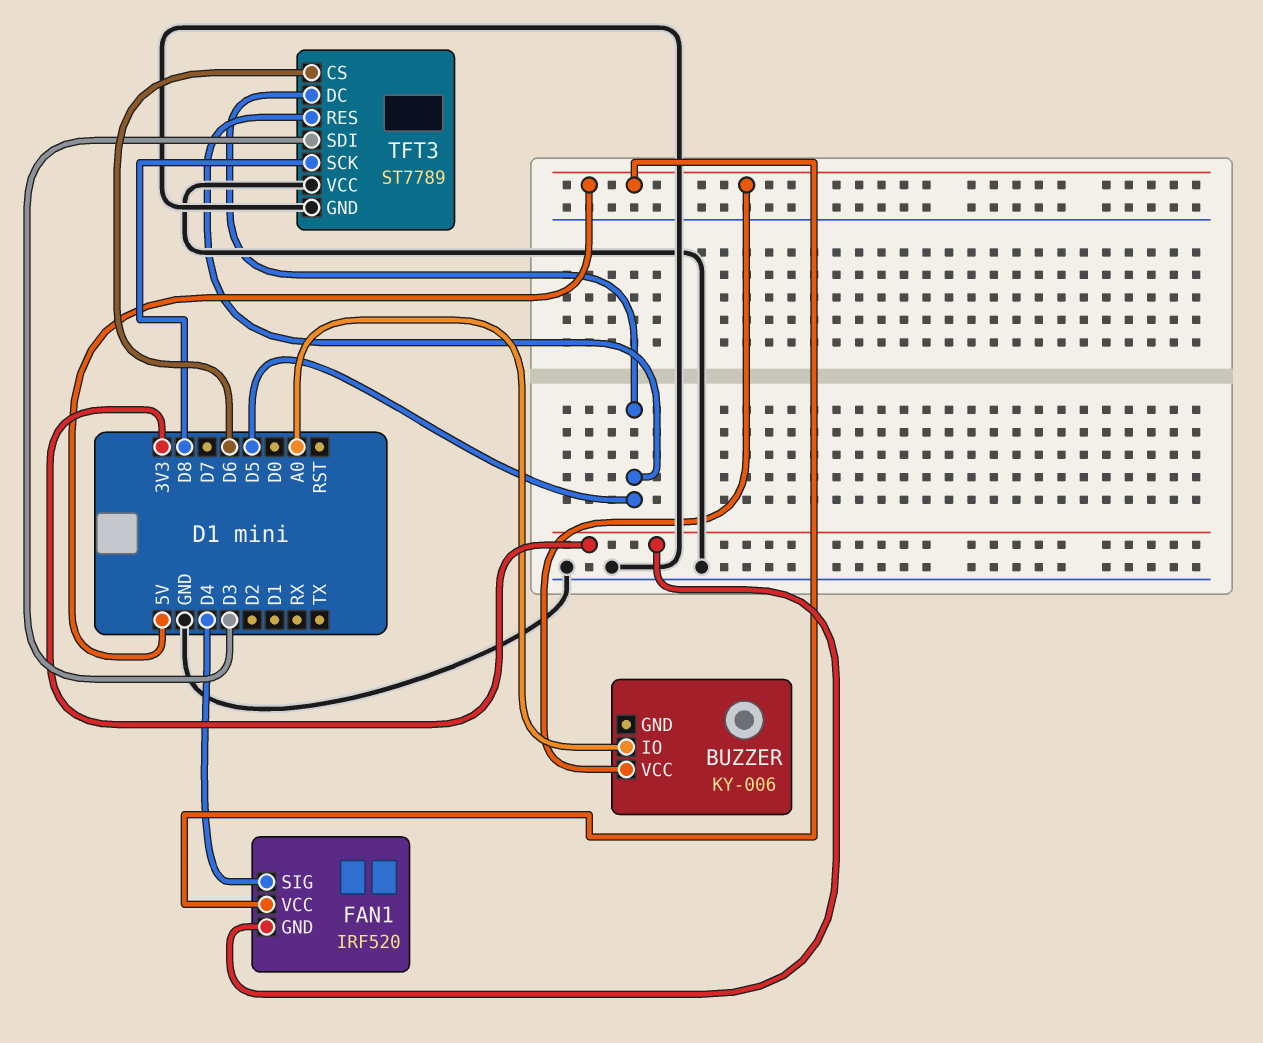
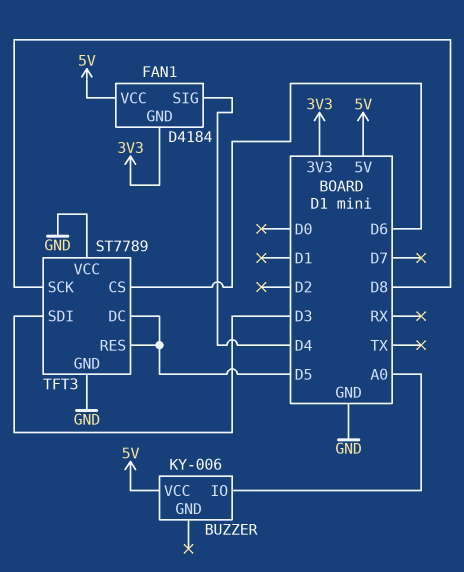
FAN1: IRF520 -> D4184

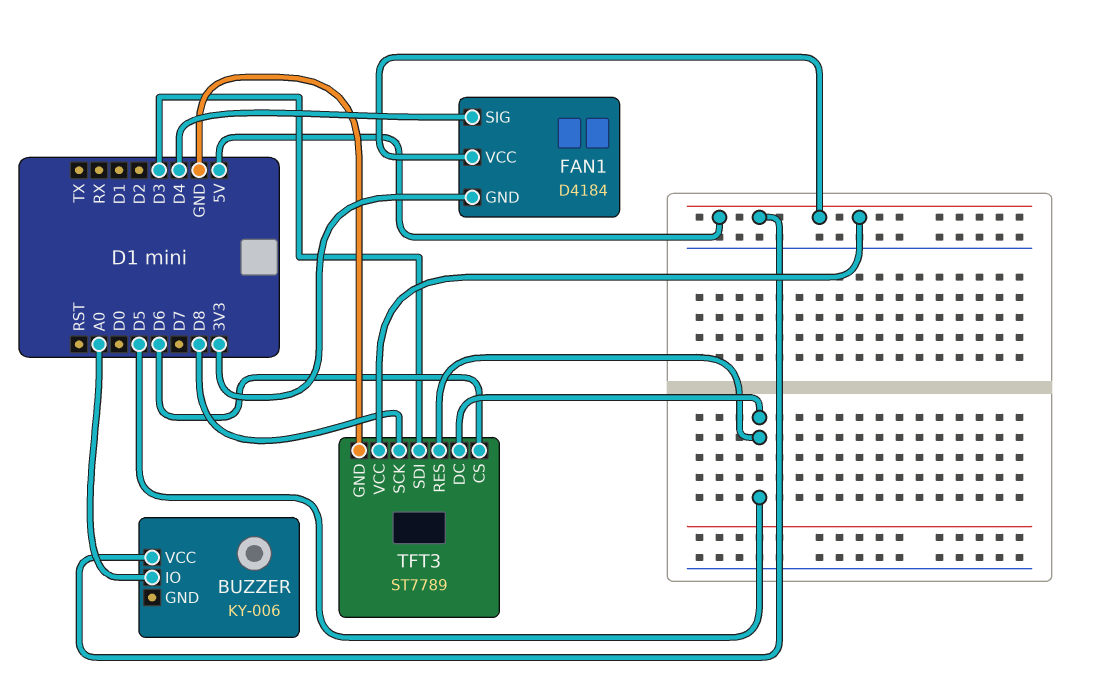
TFT3 pin VCC: GND -> 5V

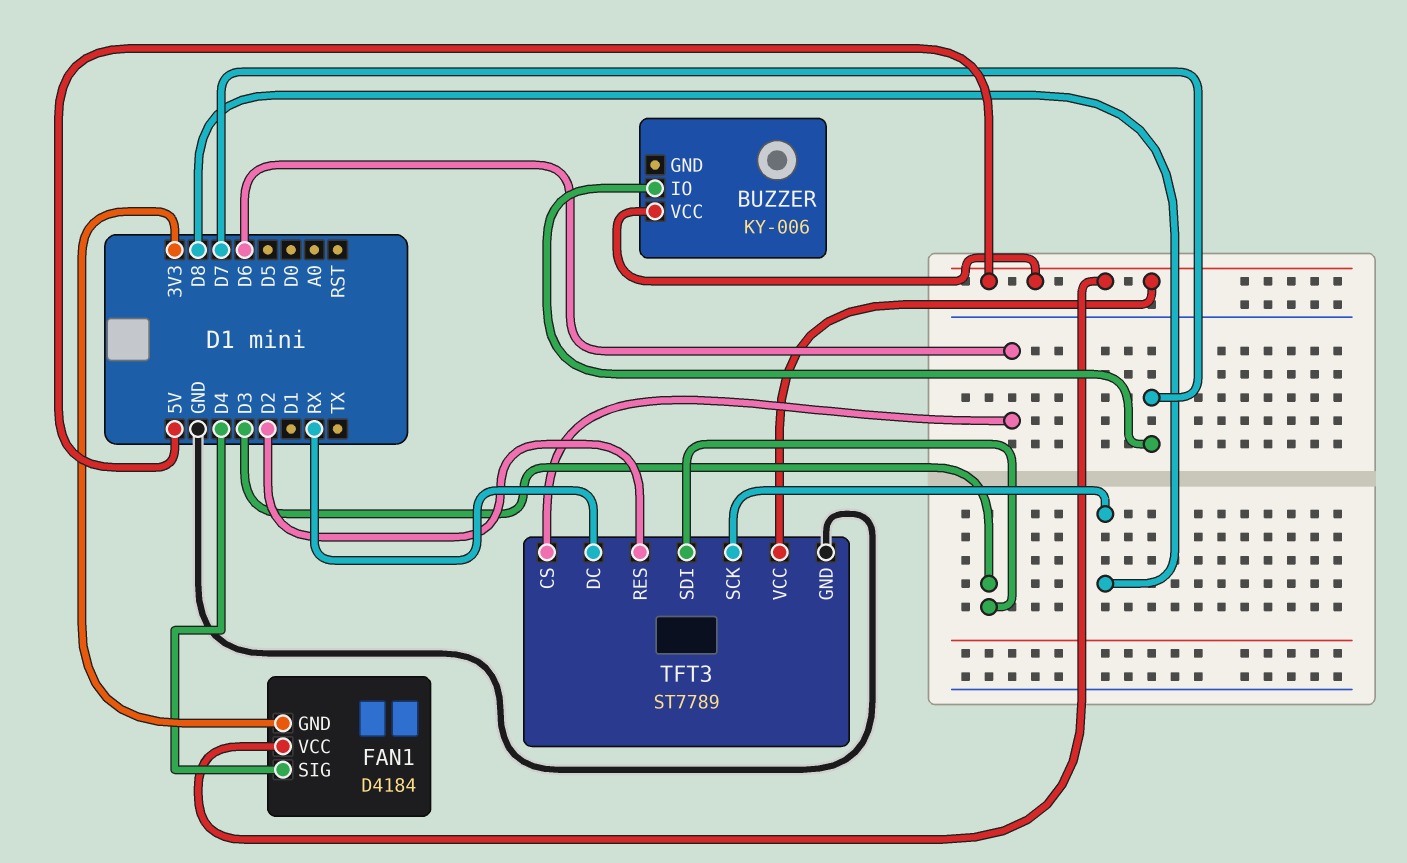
BUZZER pin IO: A0 -> D7
TFT3 pin DC: D5 -> RX
TFT3 pin RES: D5 -> D2

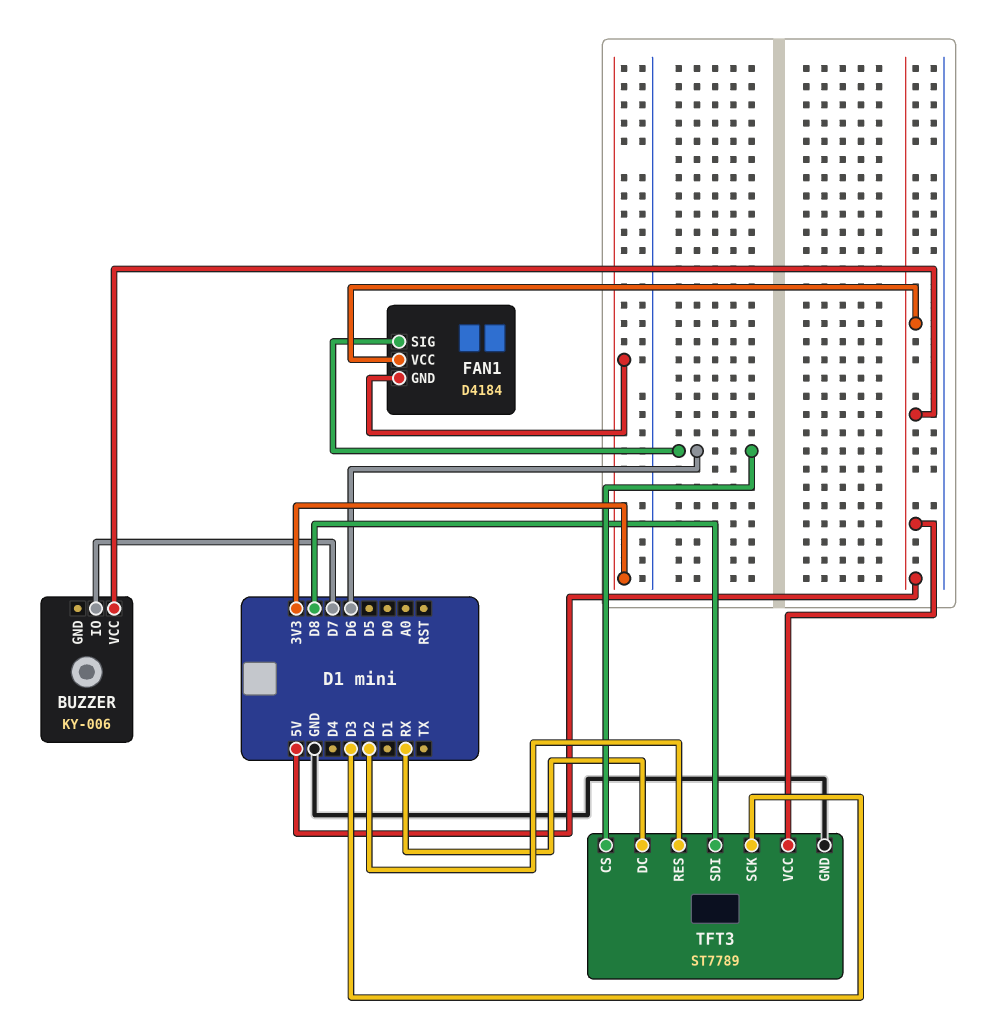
FAN1 pin SIG: D4 -> D6
TFT3 pin SCK: D8 -> D3
TFT3 pin SDI: D3 -> D8

